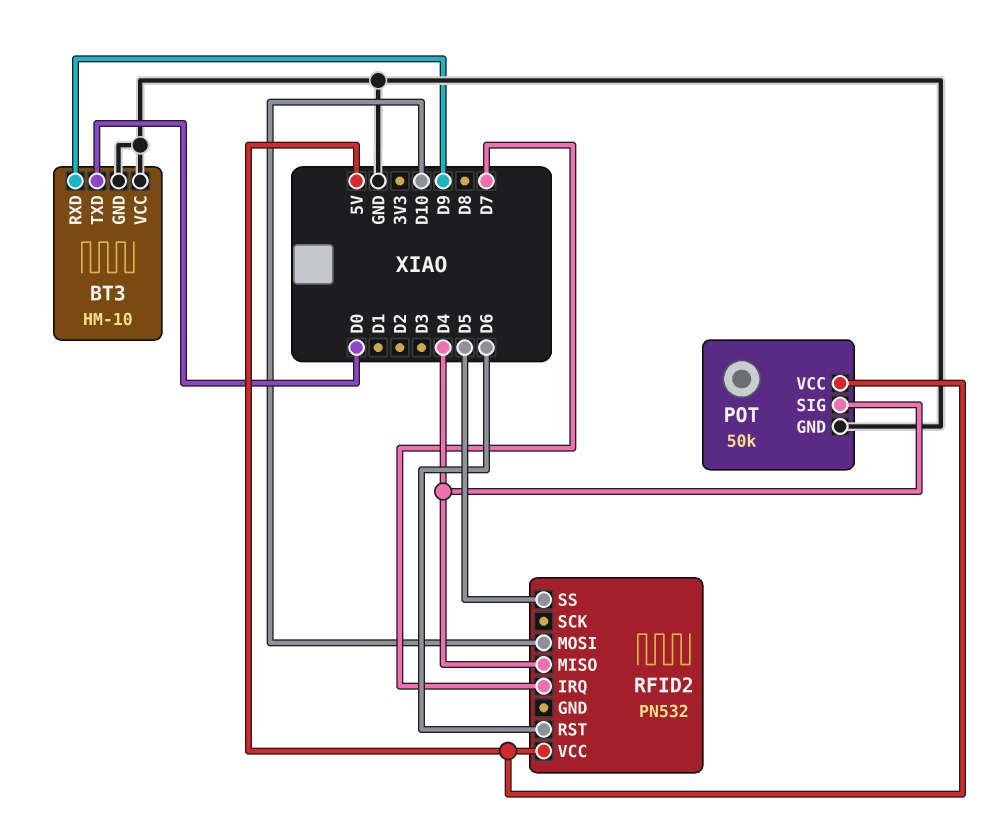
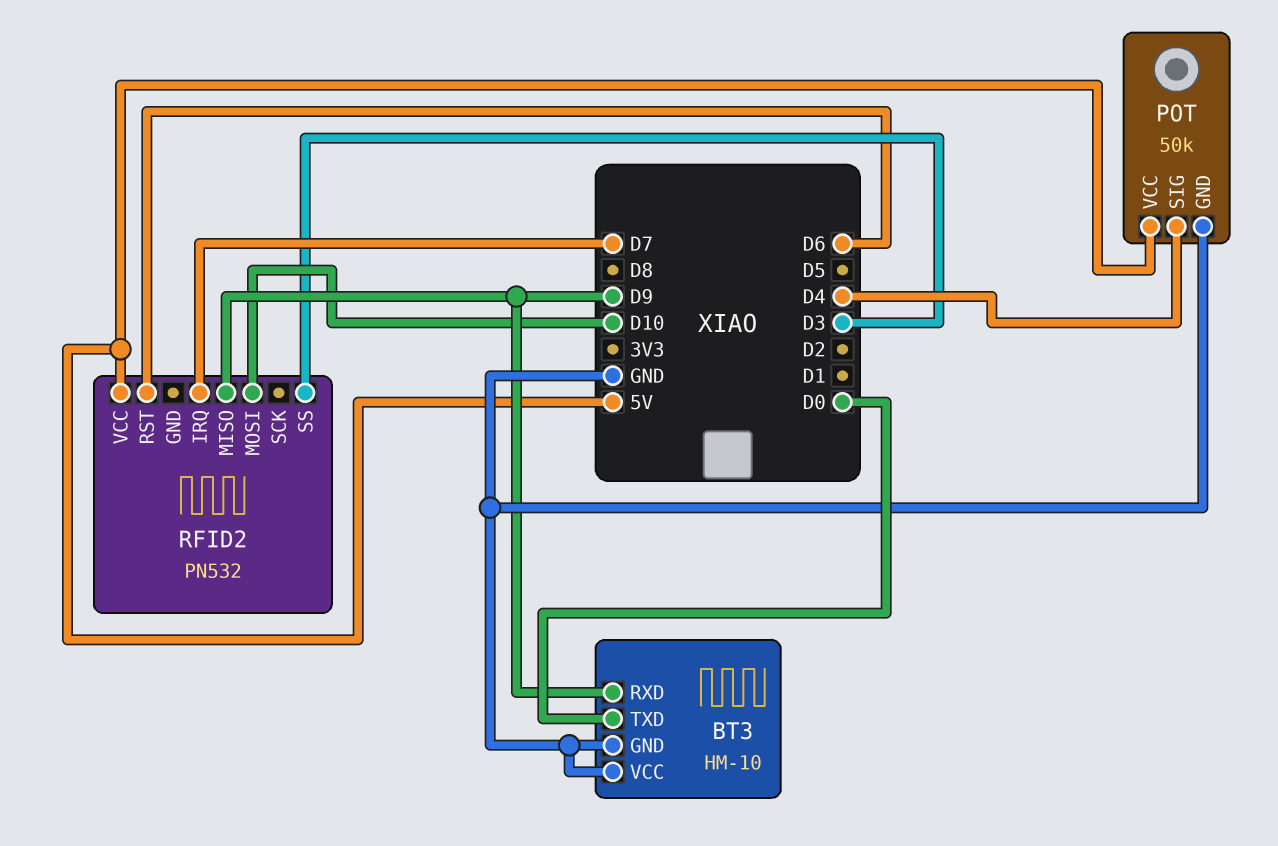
RFID2 pin MISO: D4 -> D9
RFID2 pin SS: D5 -> D3

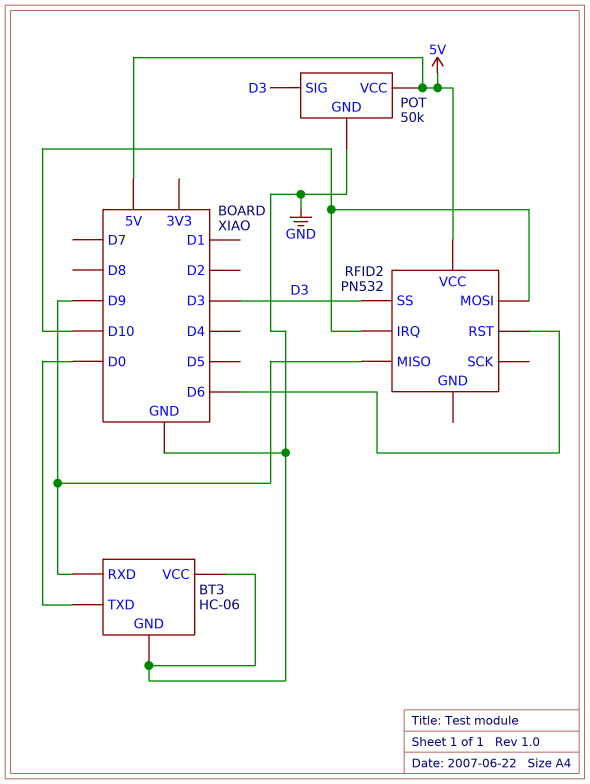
BT3: HM-10 -> HC-06
POT pin SIG: D4 -> D3
RFID2 pin IRQ: D7 -> D10

